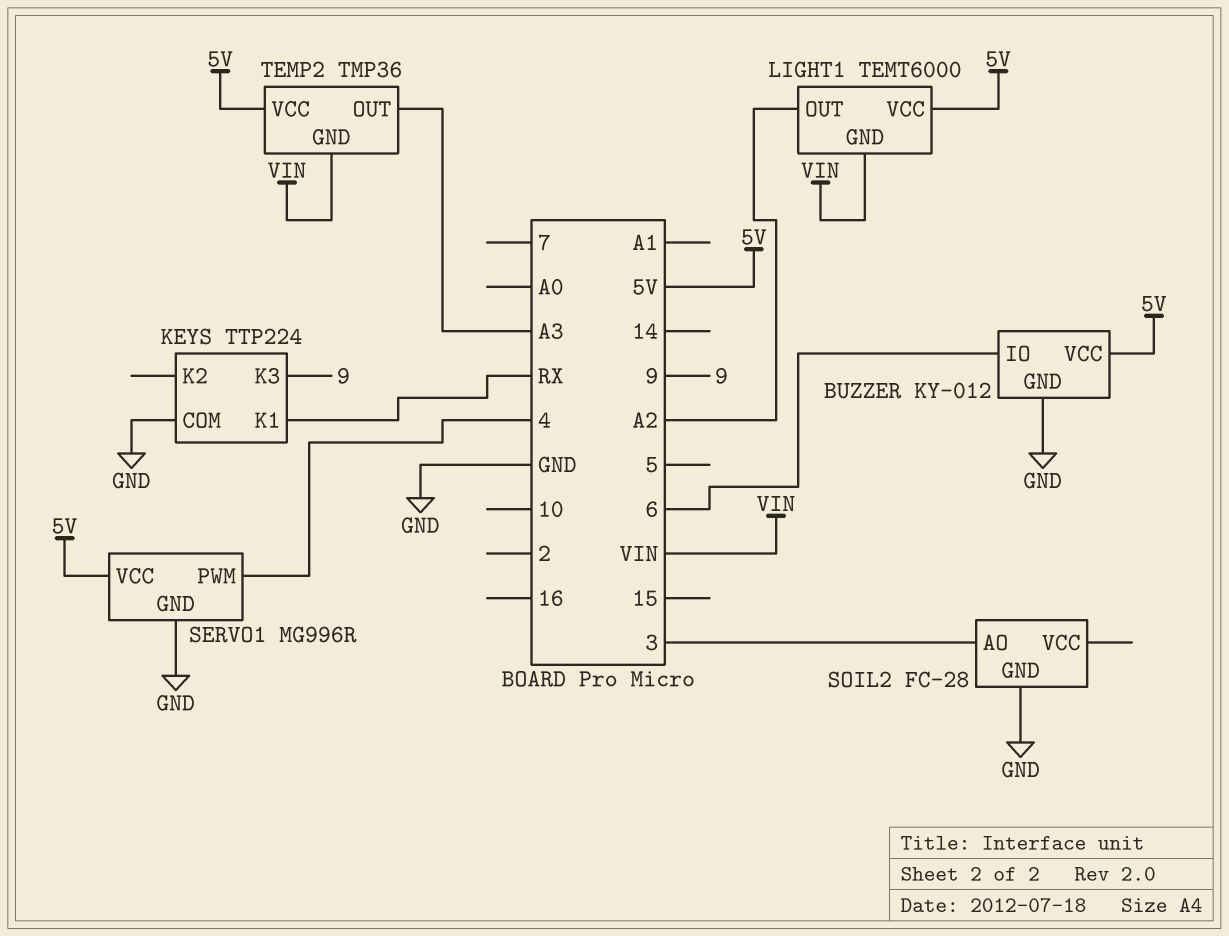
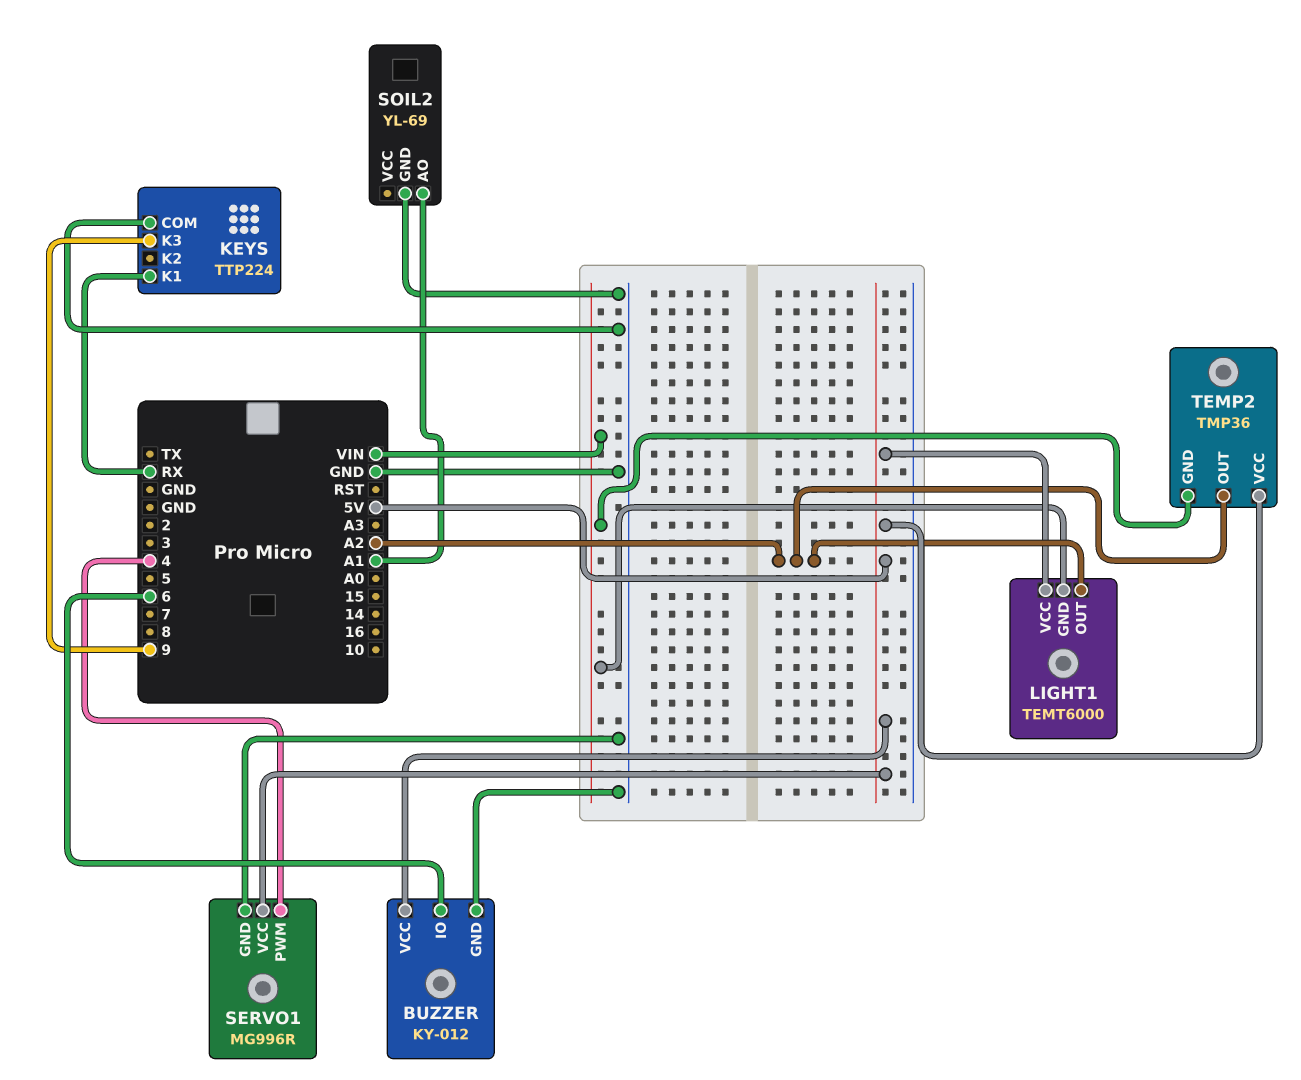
SOIL2: FC-28 -> YL-69
SOIL2 pin AO: 3 -> A1
TEMP2 pin OUT: A3 -> A2

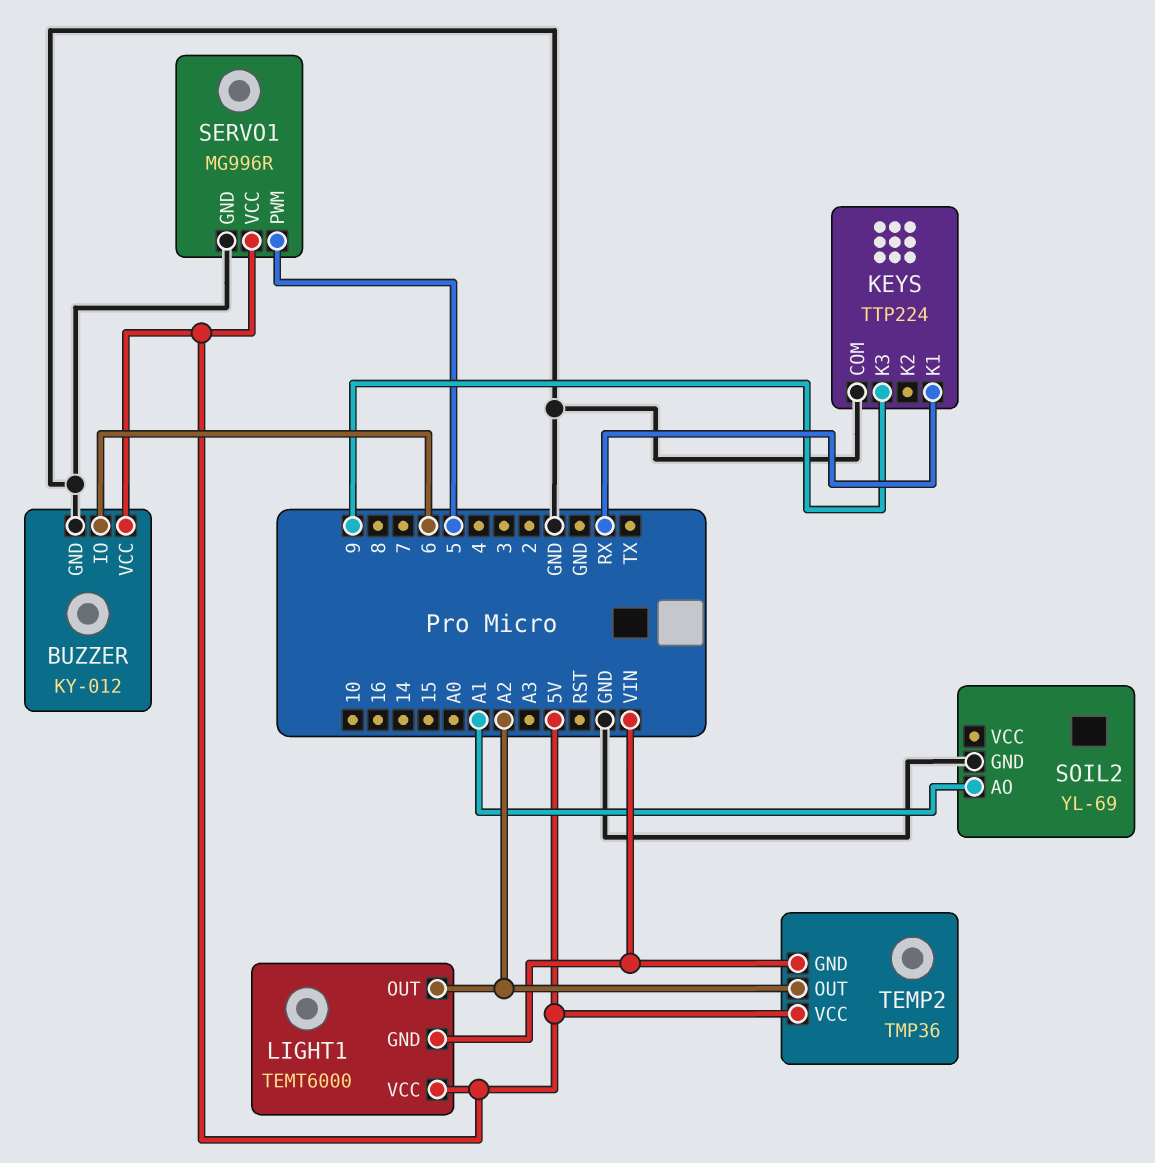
SERVO1 pin PWM: 4 -> 5

